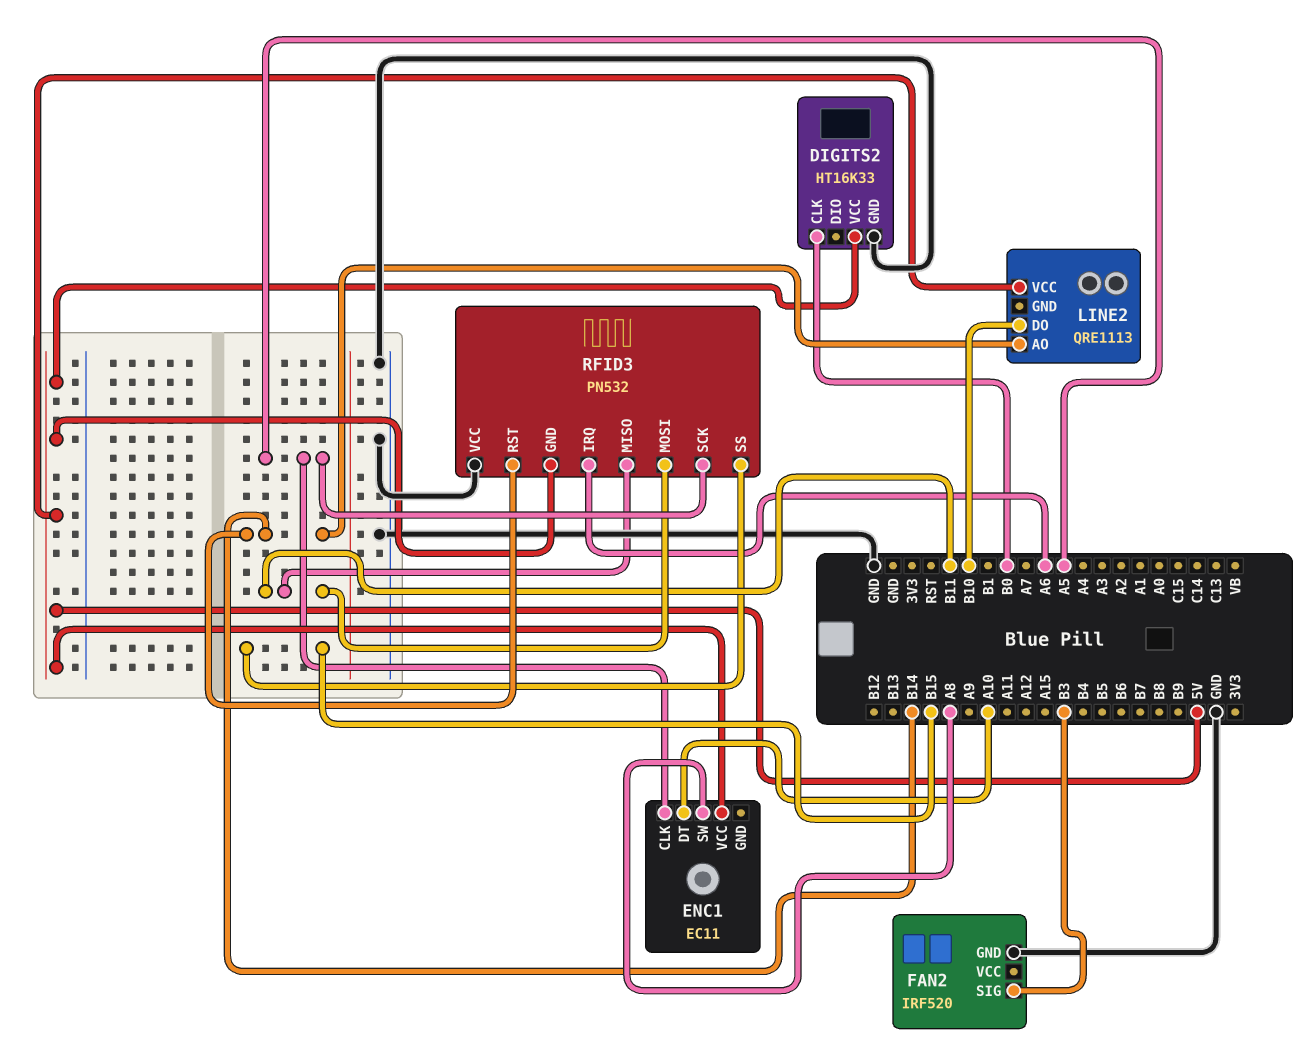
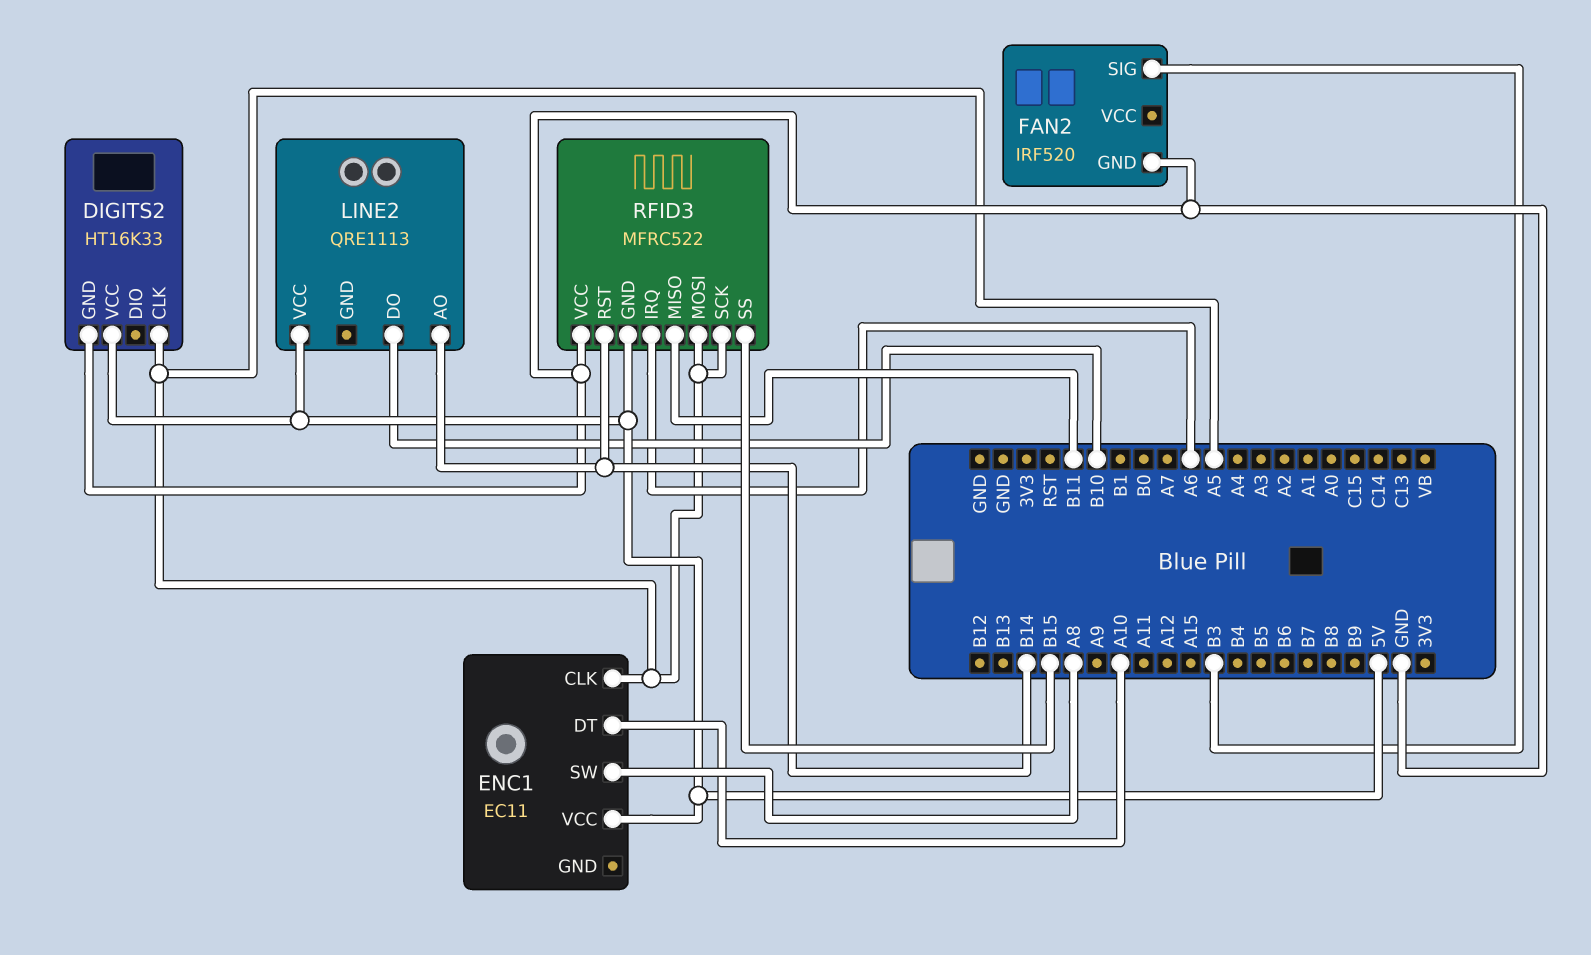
DIGITS2 pin CLK: B0 -> A5
RFID3: PN532 -> MFRC522
RFID3 pin MOSI: B11 -> A5

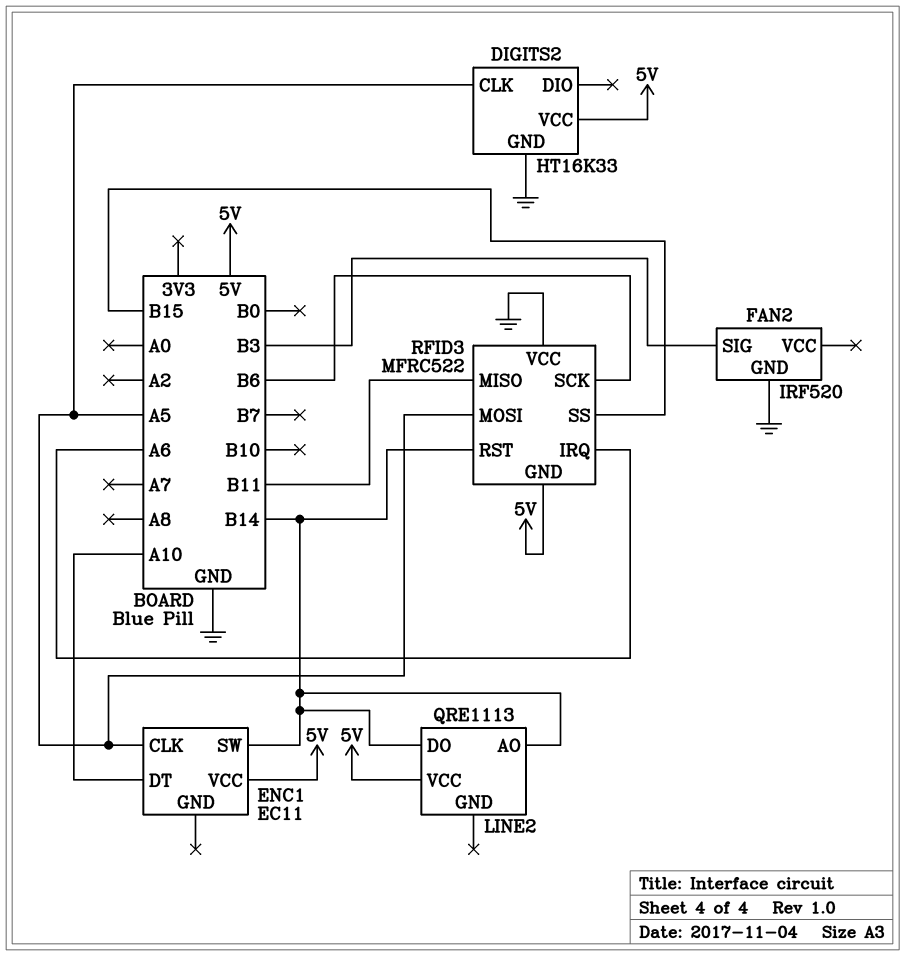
ENC1 pin SW: A8 -> B14
LINE2 pin DO: B10 -> B14
RFID3 pin SCK: A5 -> B6

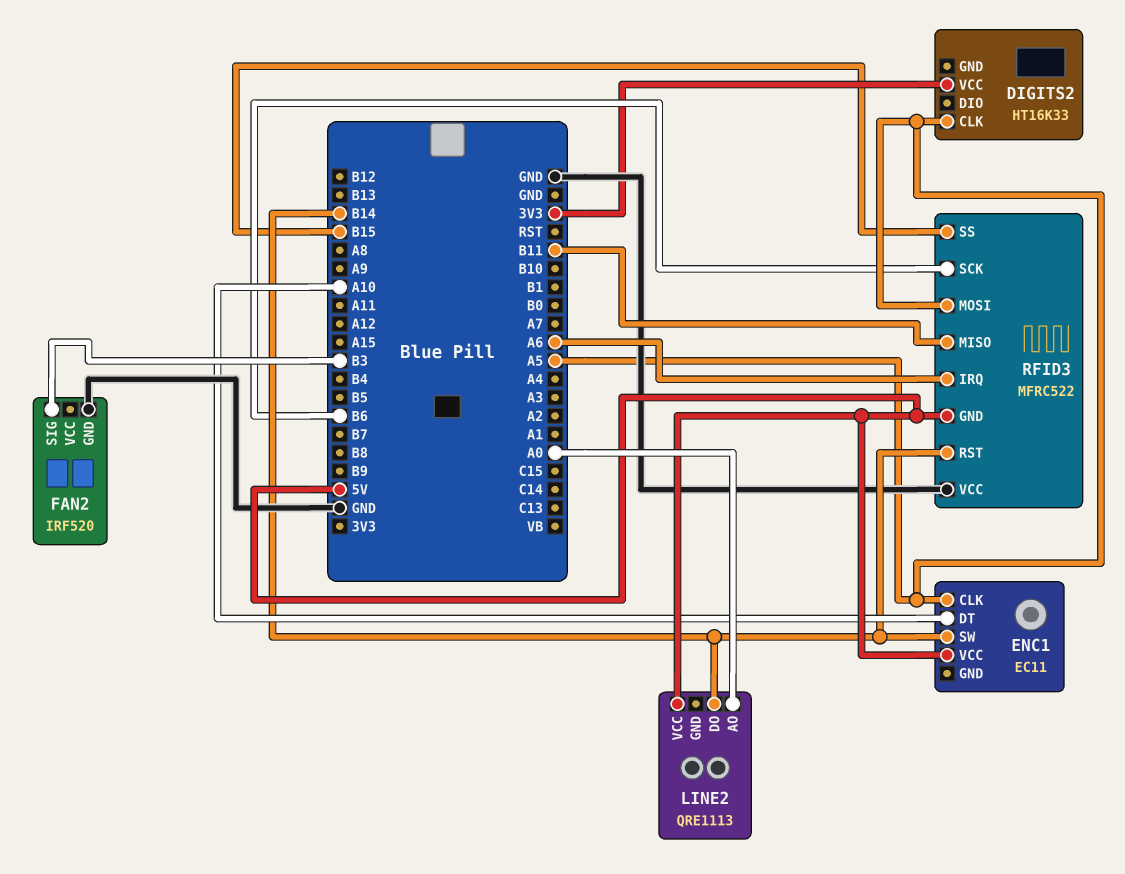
DIGITS2 pin GND: GND -> none
DIGITS2 pin VCC: 5V -> 3V3
LINE2 pin AO: B14 -> A0

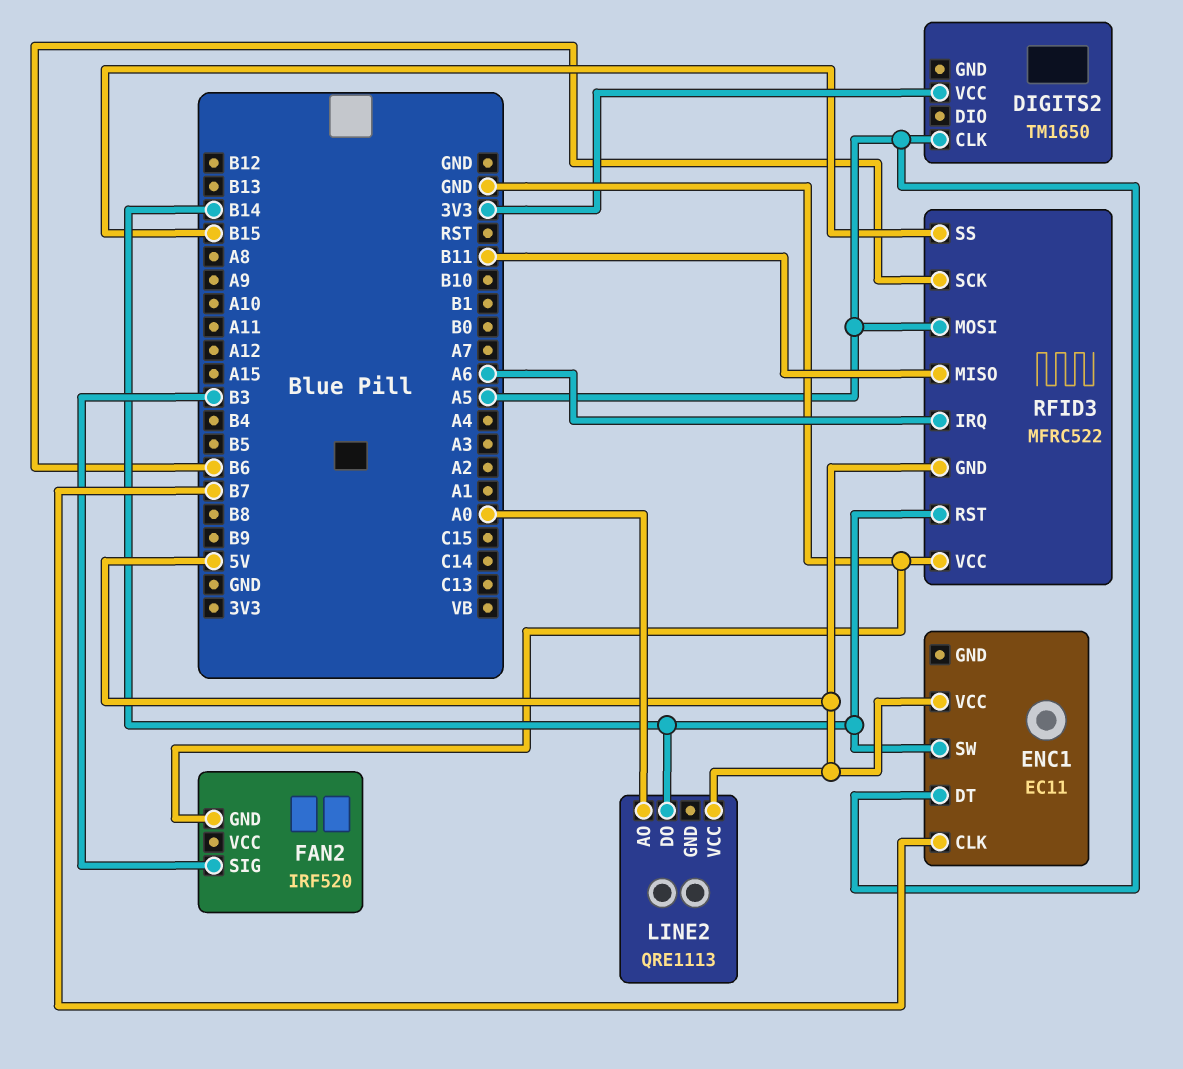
DIGITS2: HT16K33 -> TM1650
ENC1 pin CLK: A5 -> B7
ENC1 pin DT: A10 -> A5

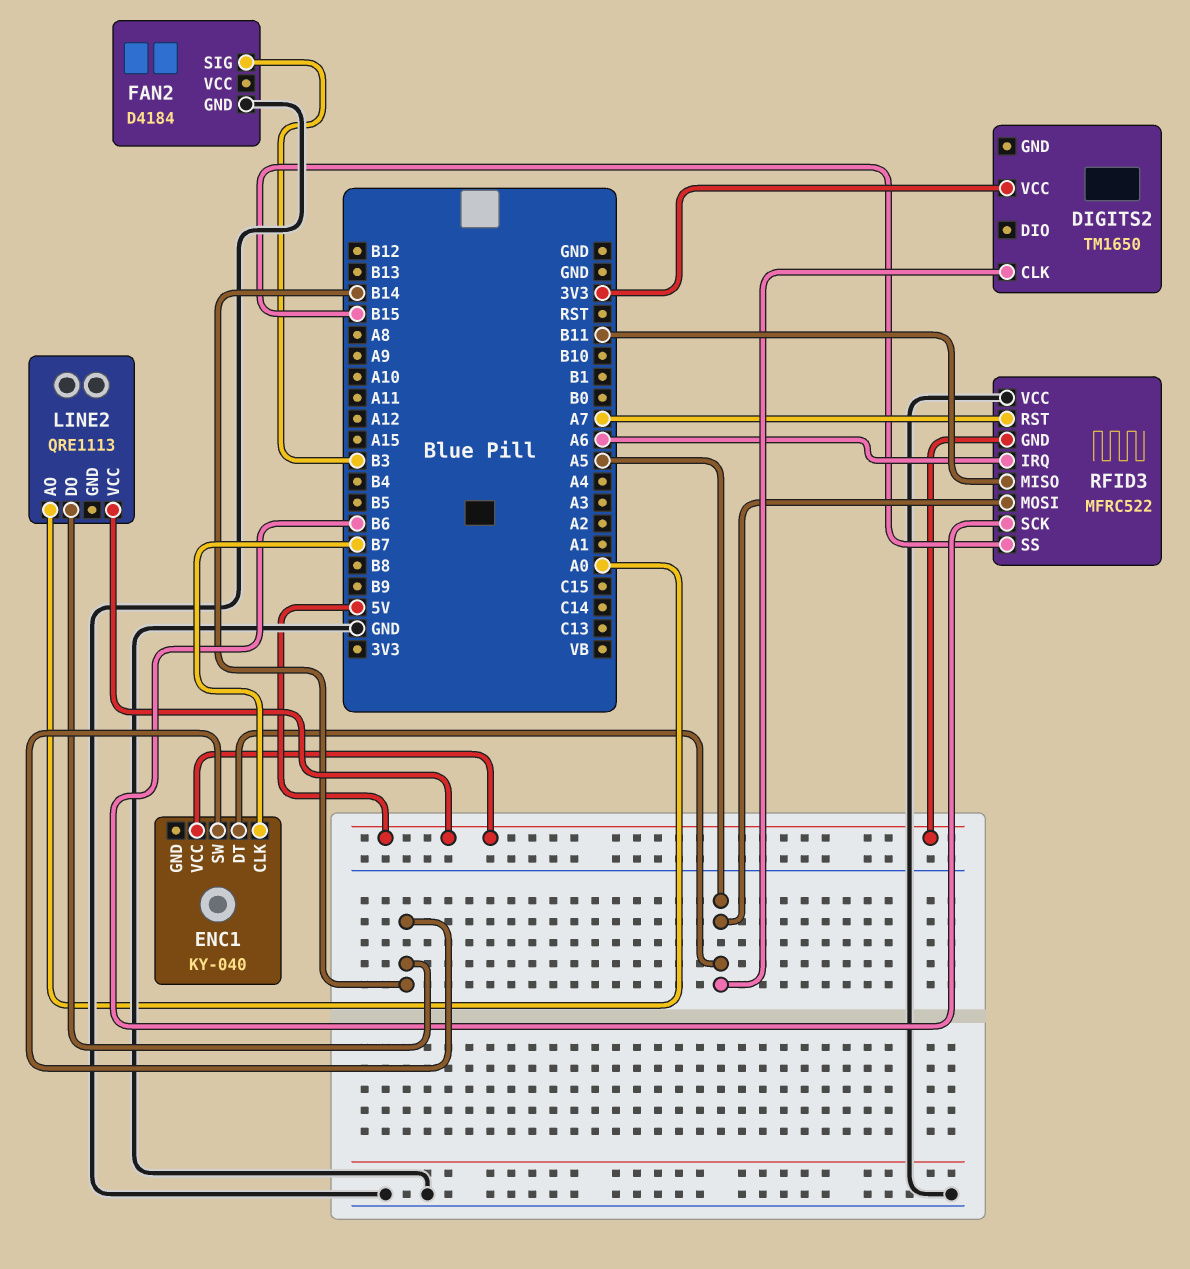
ENC1: EC11 -> KY-040
FAN2: IRF520 -> D4184
RFID3 pin RST: B14 -> A7

